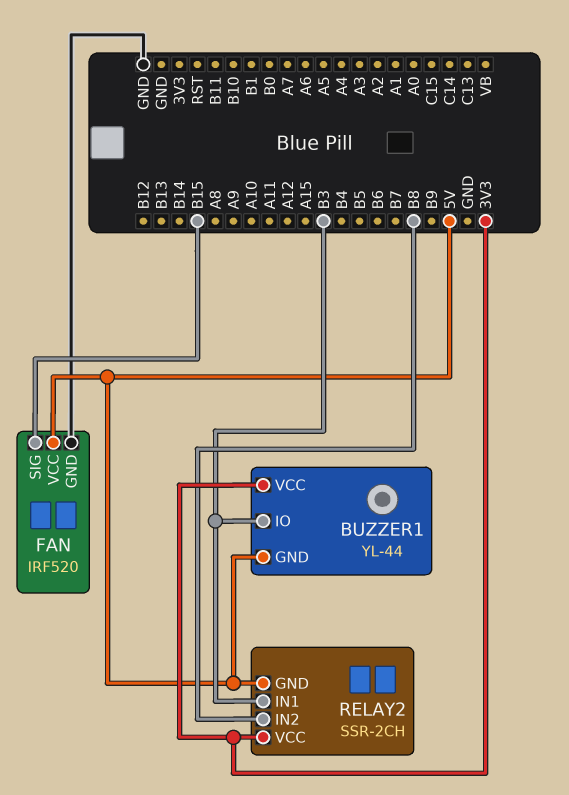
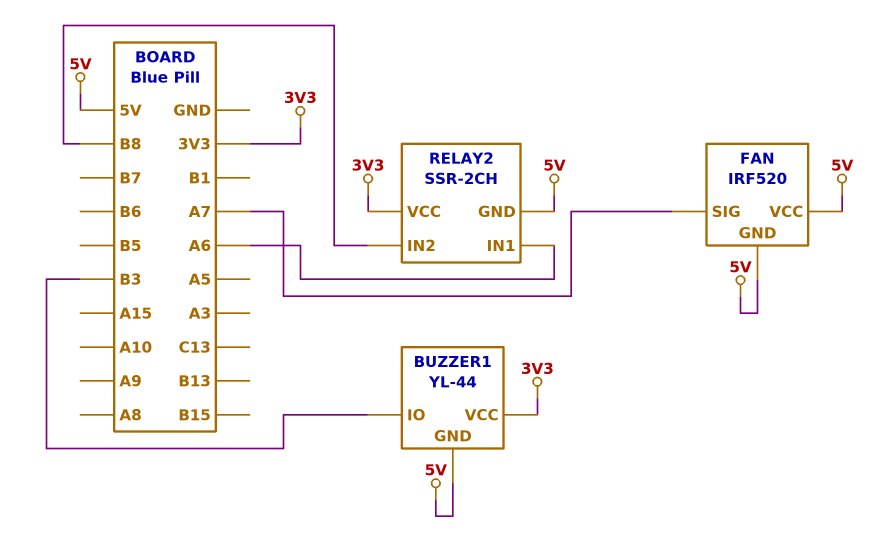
FAN pin GND: GND -> 5V
FAN pin SIG: B15 -> A7
RELAY2 pin IN1: B3 -> A6

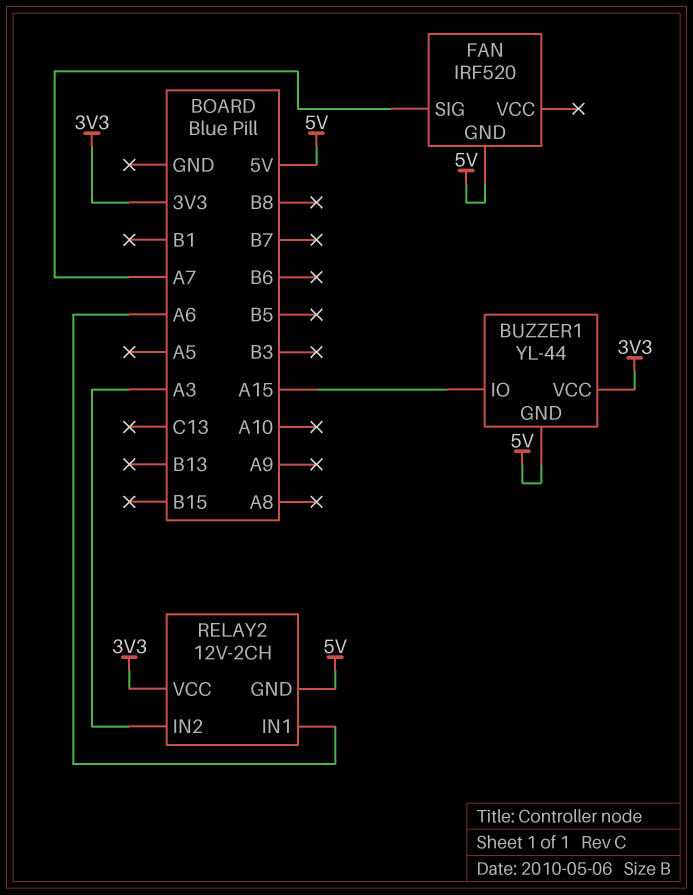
BUZZER1 pin IO: B3 -> A15
FAN pin VCC: 5V -> none
RELAY2: SSR-2CH -> 12V-2CH
RELAY2 pin IN2: B8 -> A3

